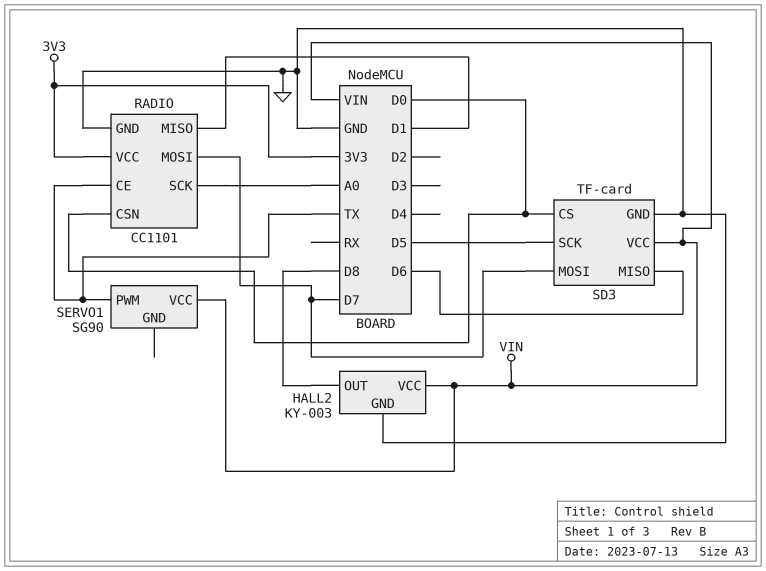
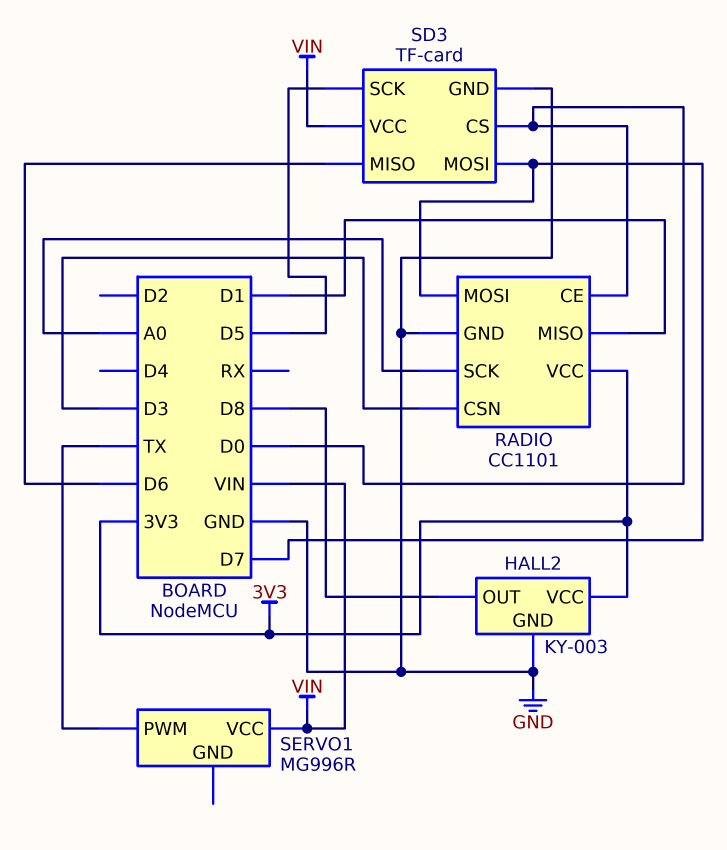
HALL2 pin VCC: VIN -> 3V3
RADIO pin CE: TX -> D0
RADIO pin CSN: D0 -> D3
SERVO1: SG90 -> MG996R

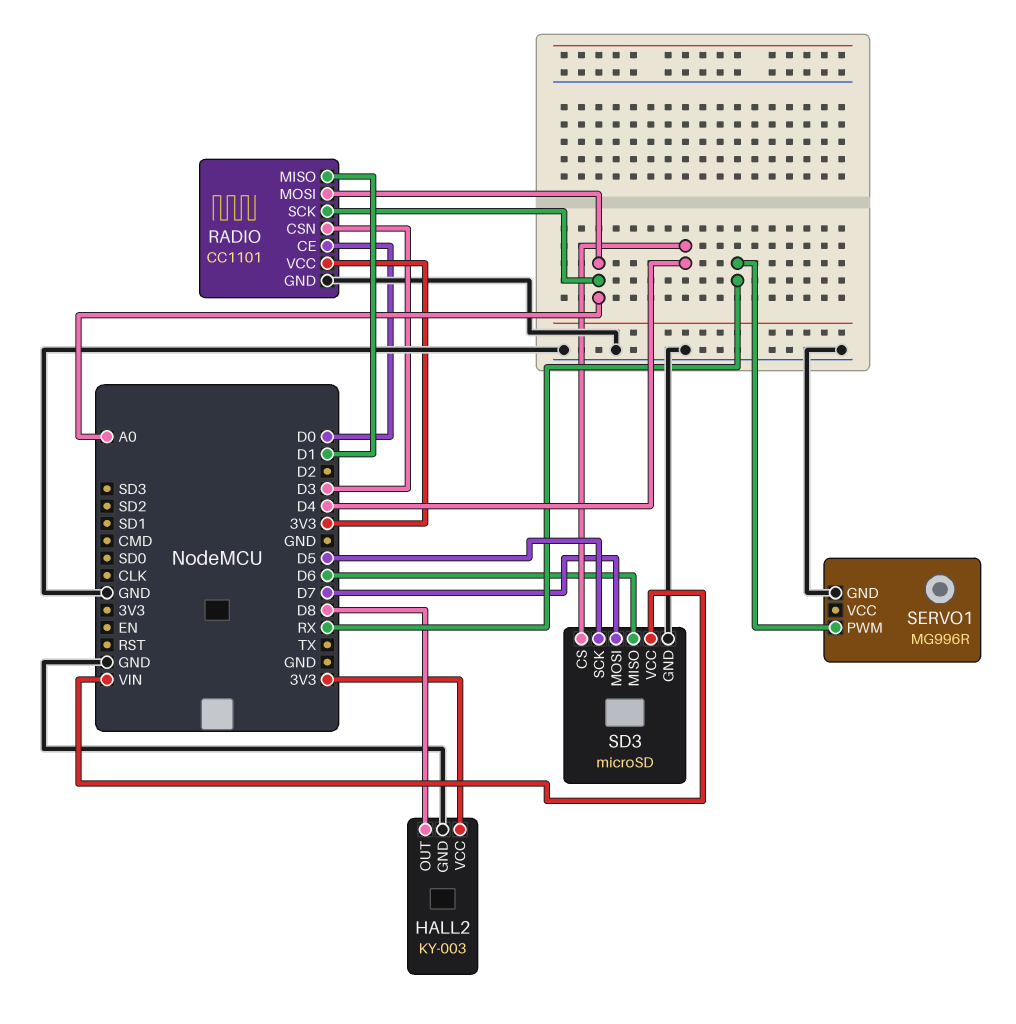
RADIO pin MOSI: D7 -> A0
SD3: TF-card -> microSD
SD3 pin CS: D0 -> D4
SERVO1 pin GND: none -> GND
SERVO1 pin PWM: TX -> RX
SERVO1 pin VCC: VIN -> none

